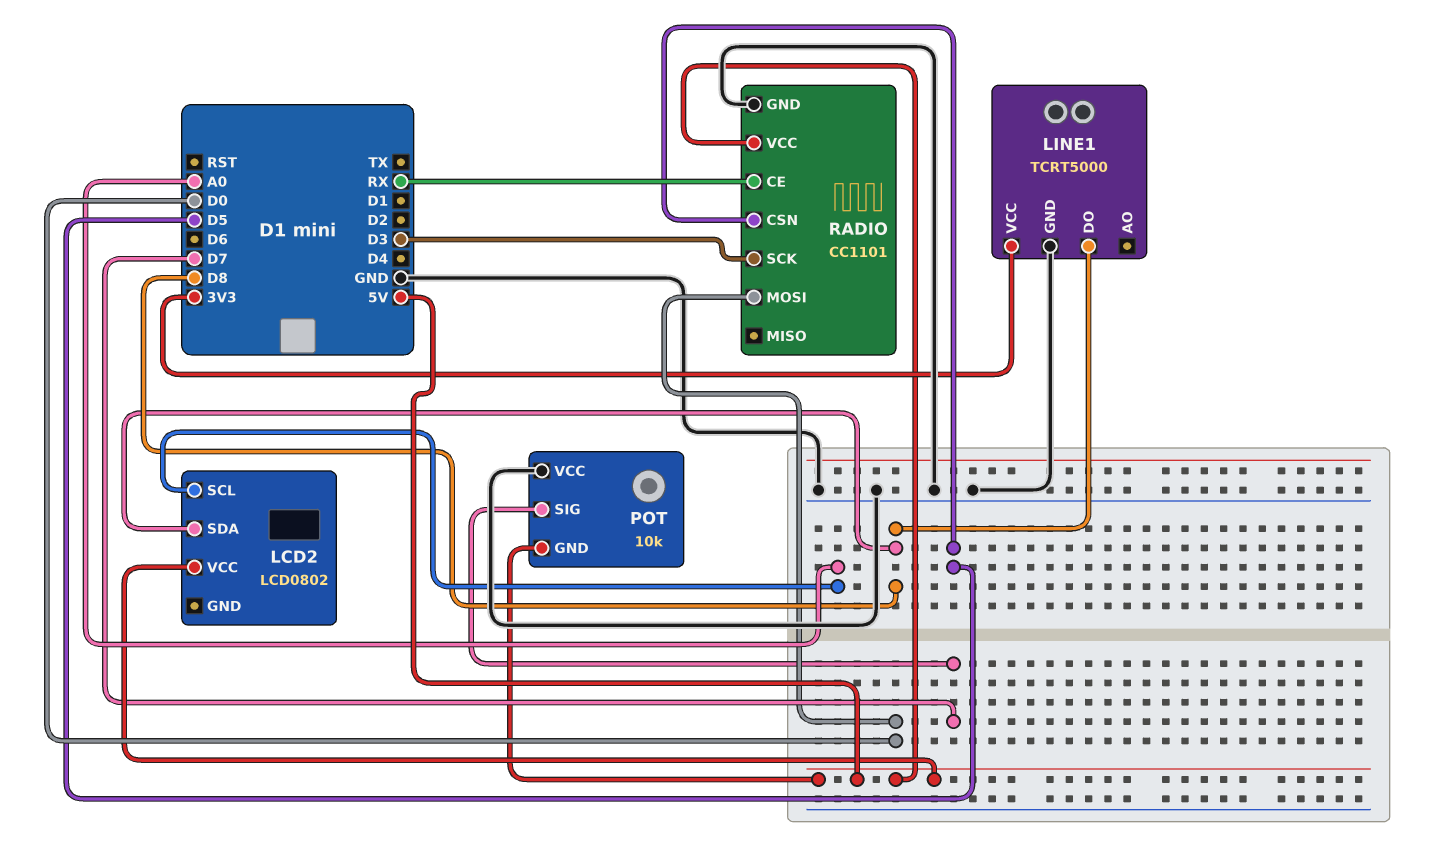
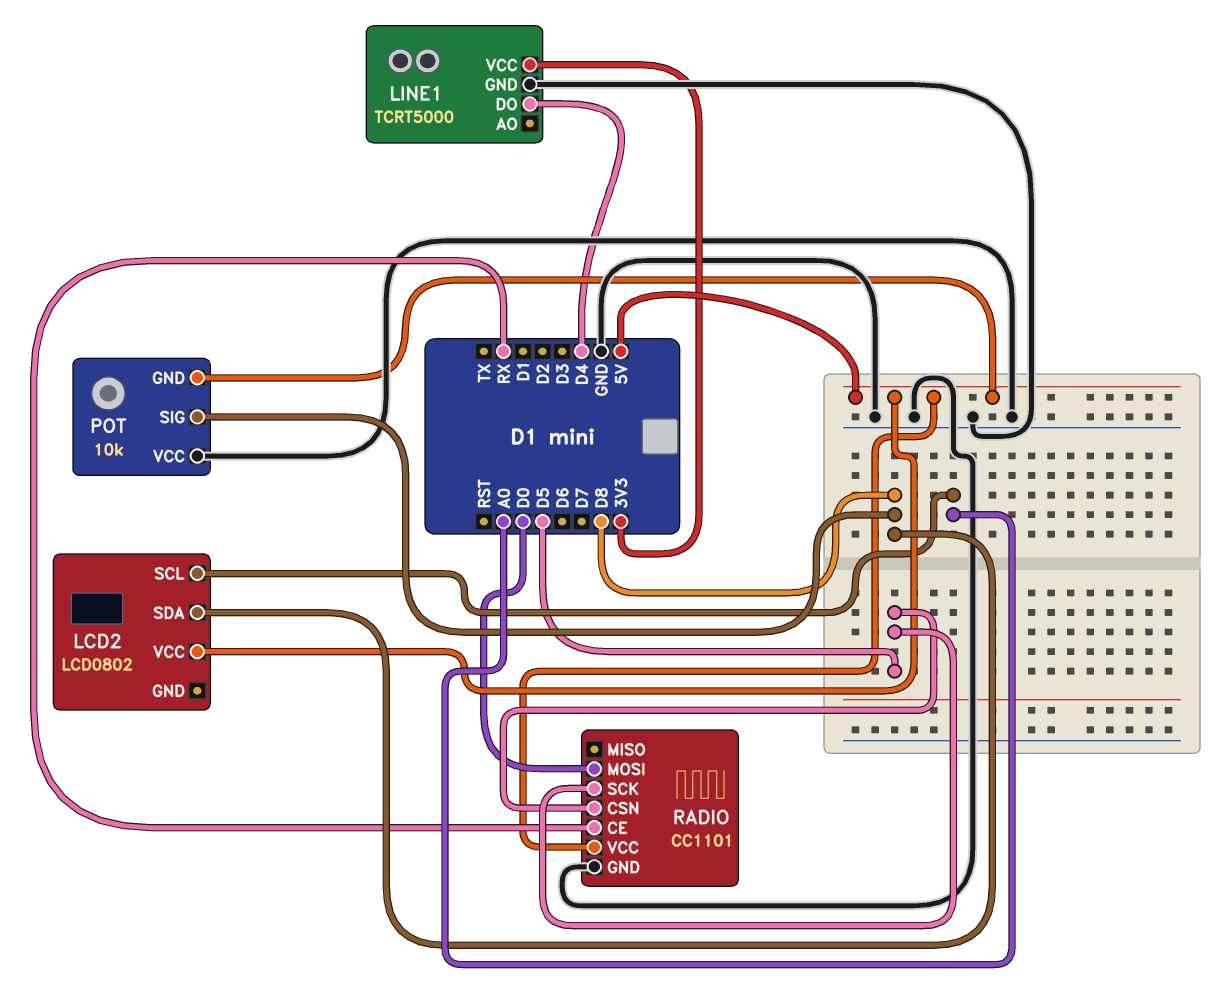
LINE1 pin DO: D8 -> D4
POT pin SIG: D7 -> D8
RADIO pin SCK: D3 -> D5

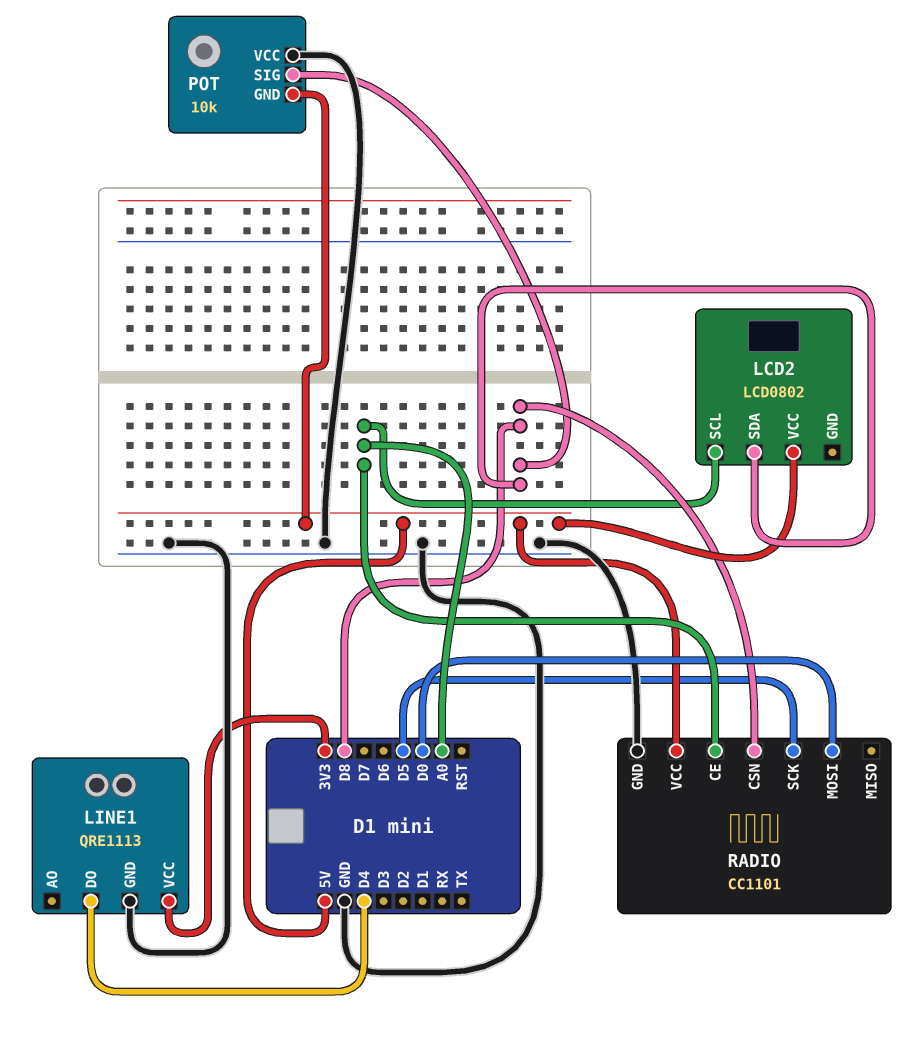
LINE1: TCRT5000 -> QRE1113
RADIO pin CE: RX -> A0
RADIO pin CSN: D5 -> D8

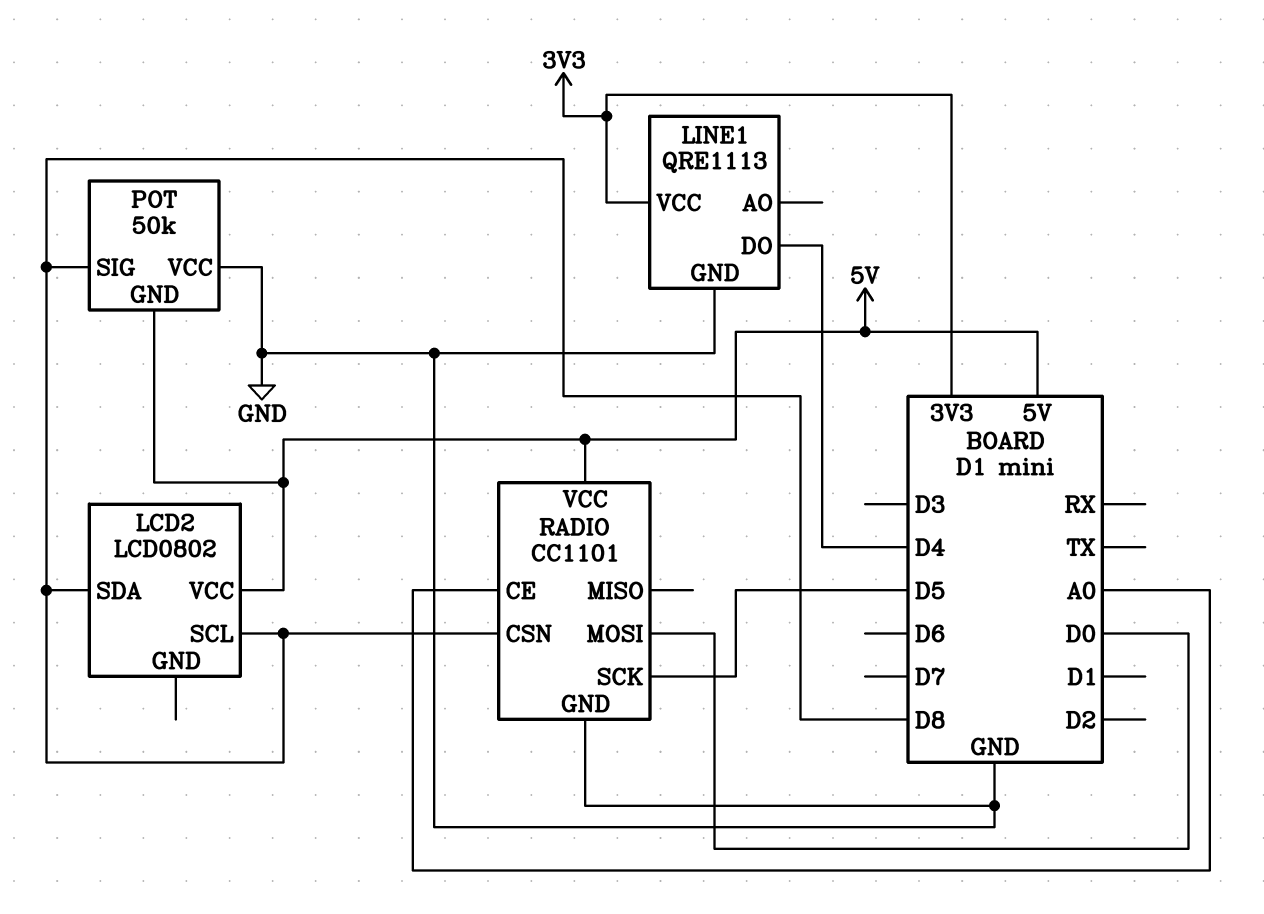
LCD2 pin SCL: A0 -> D8
POT: 10k -> 50k

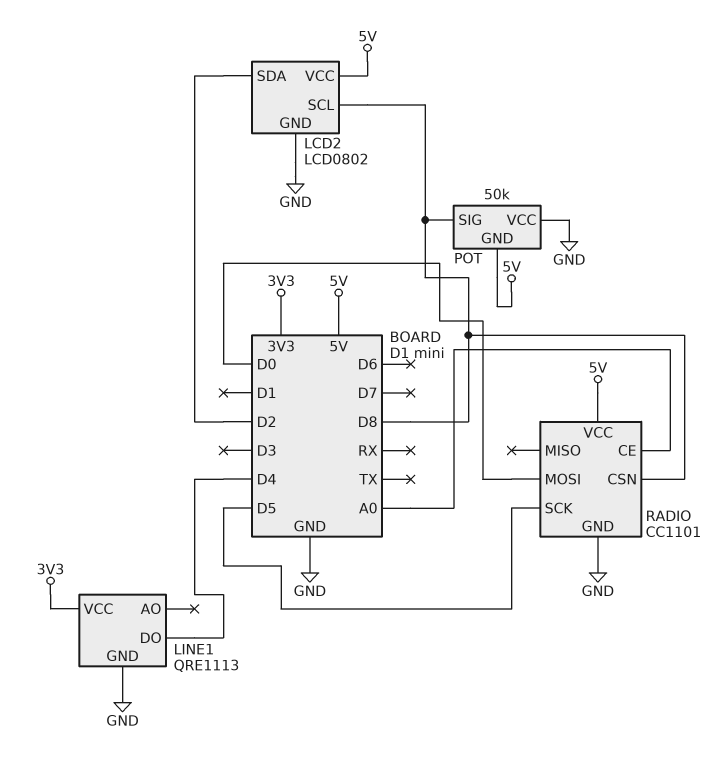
LCD2 pin GND: none -> GND
LCD2 pin SDA: D8 -> D2

